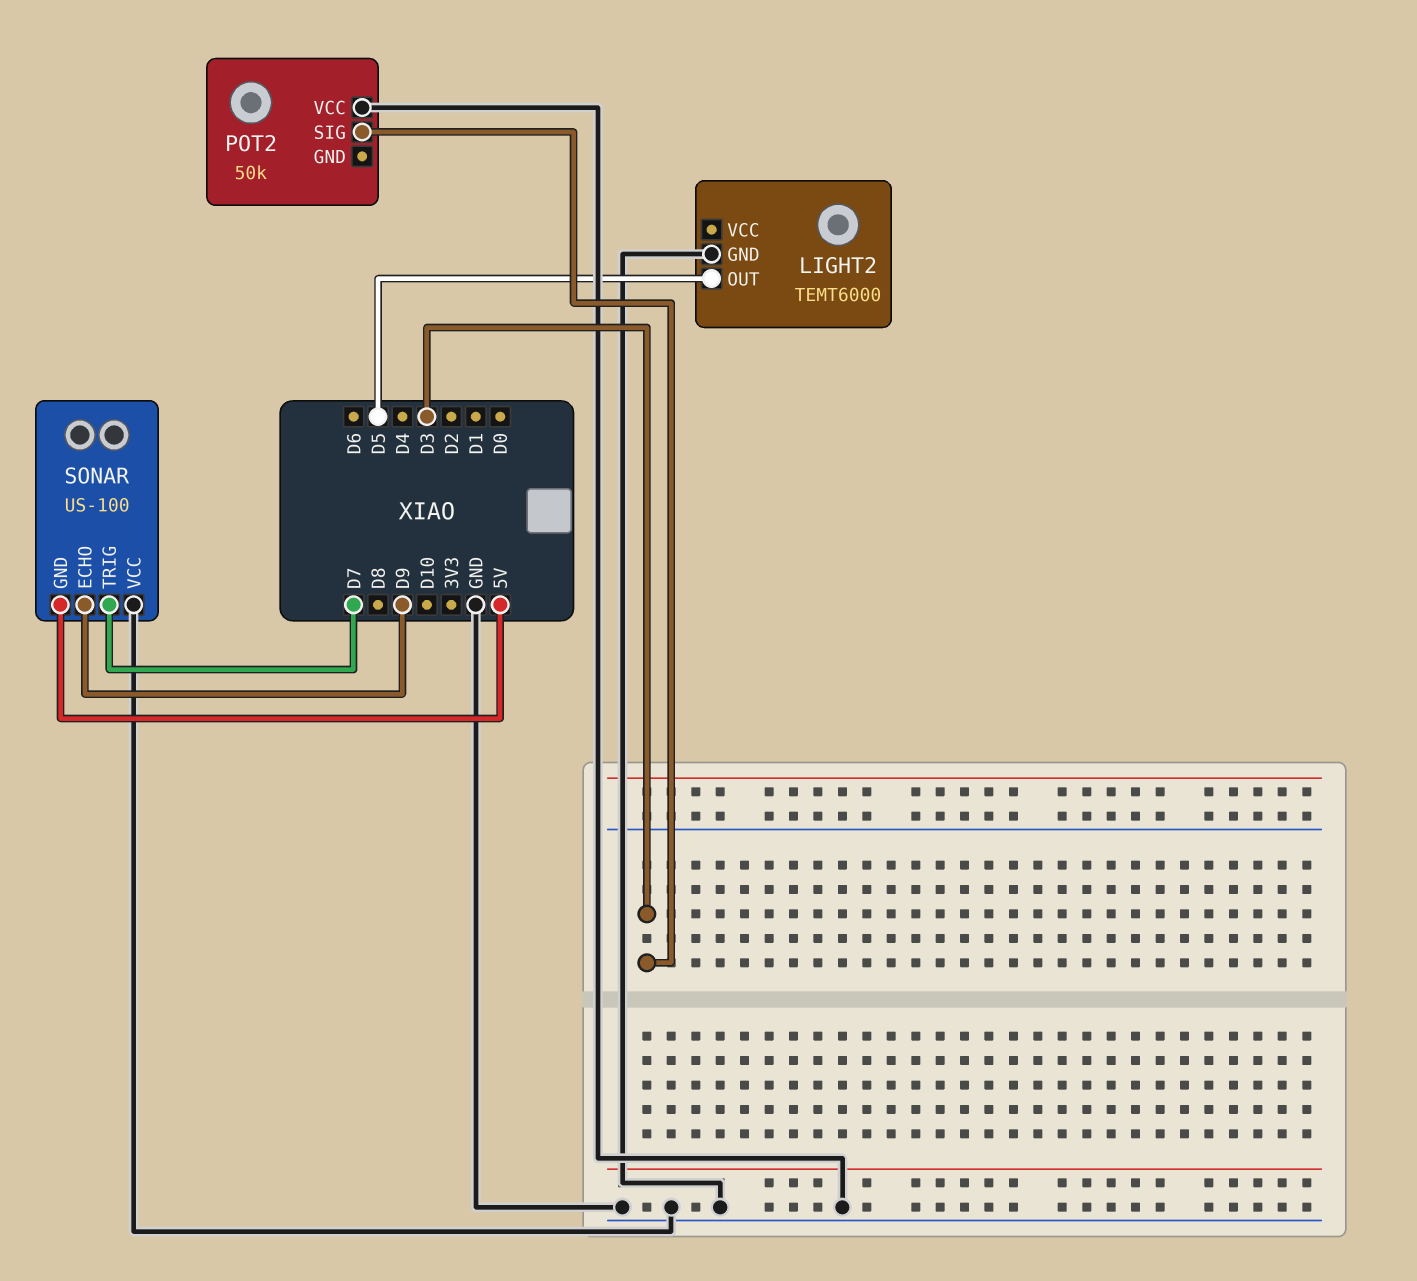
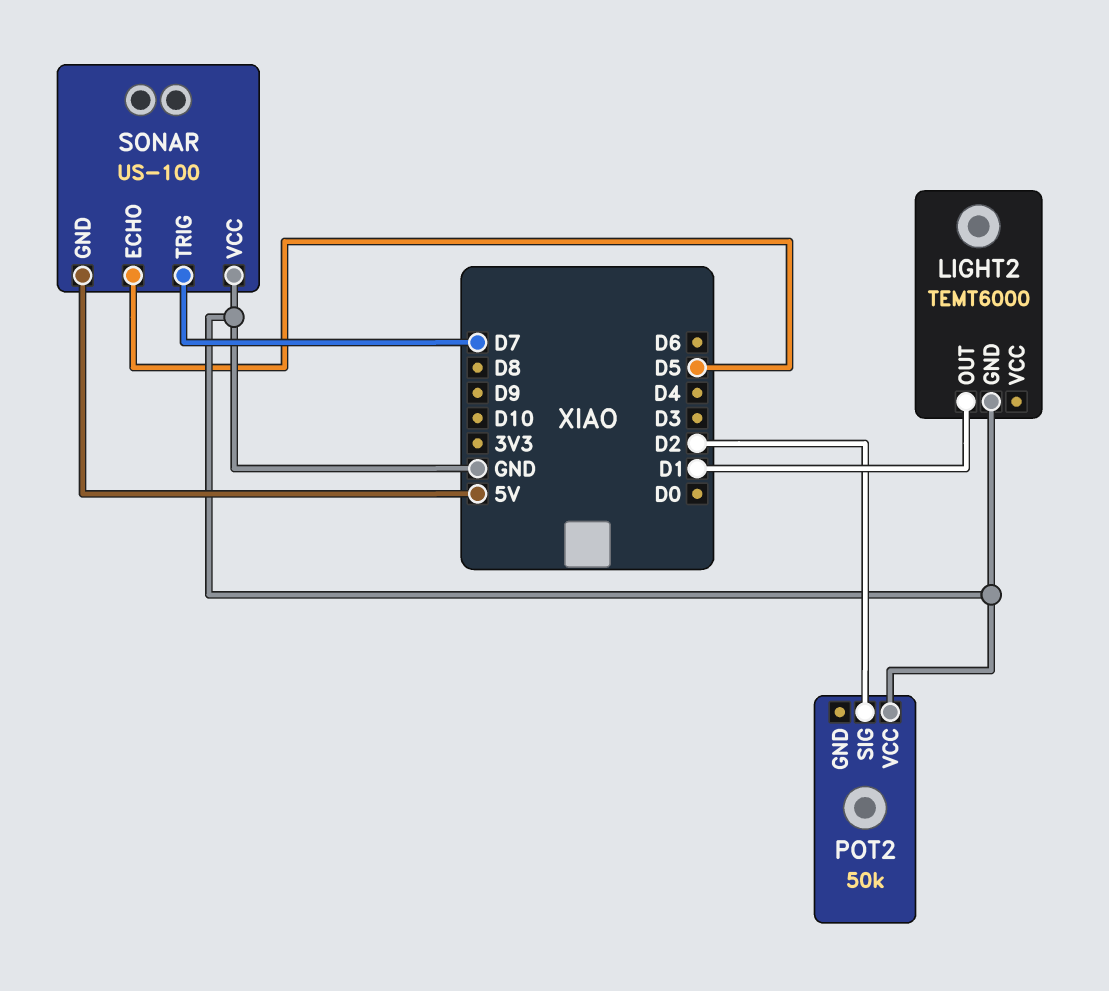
LIGHT2 pin OUT: D5 -> D1
POT2 pin SIG: D3 -> D2
SONAR pin ECHO: D9 -> D5

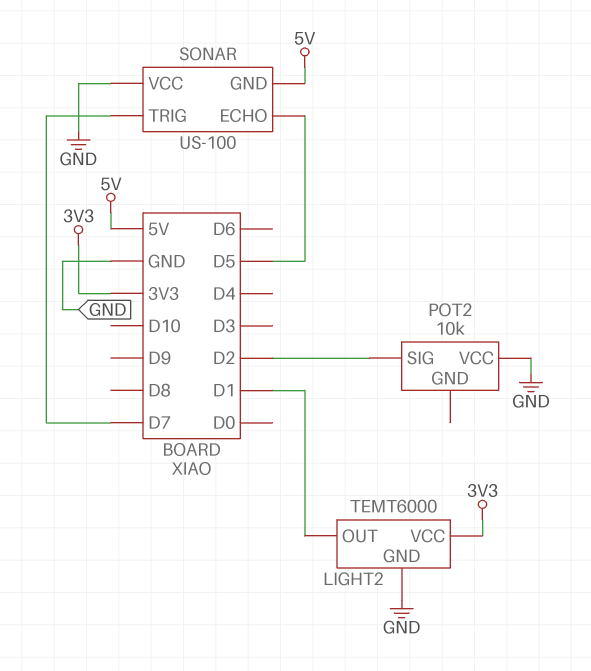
LIGHT2 pin VCC: none -> 3V3
POT2: 50k -> 10k

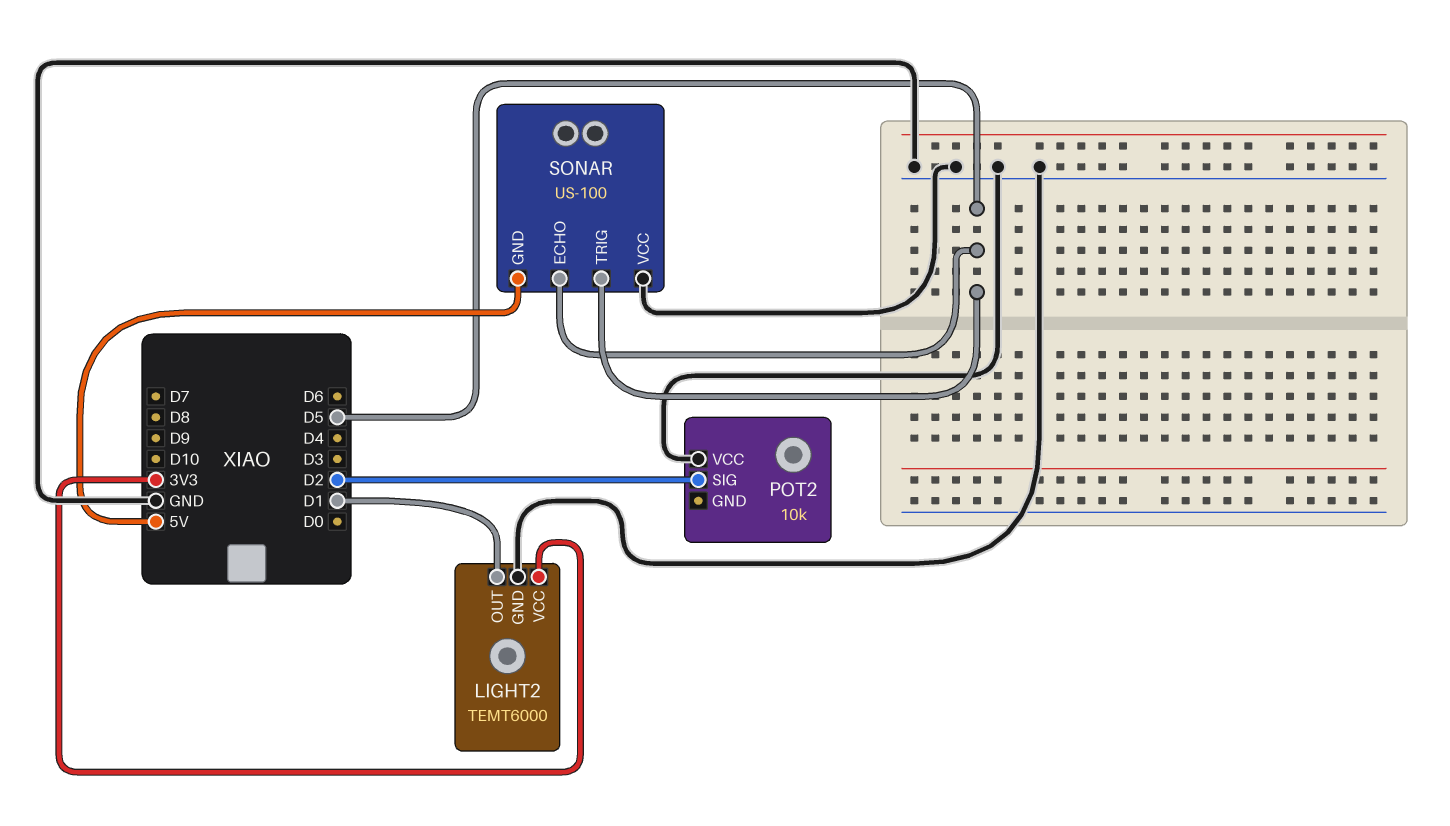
SONAR pin TRIG: D7 -> D5

